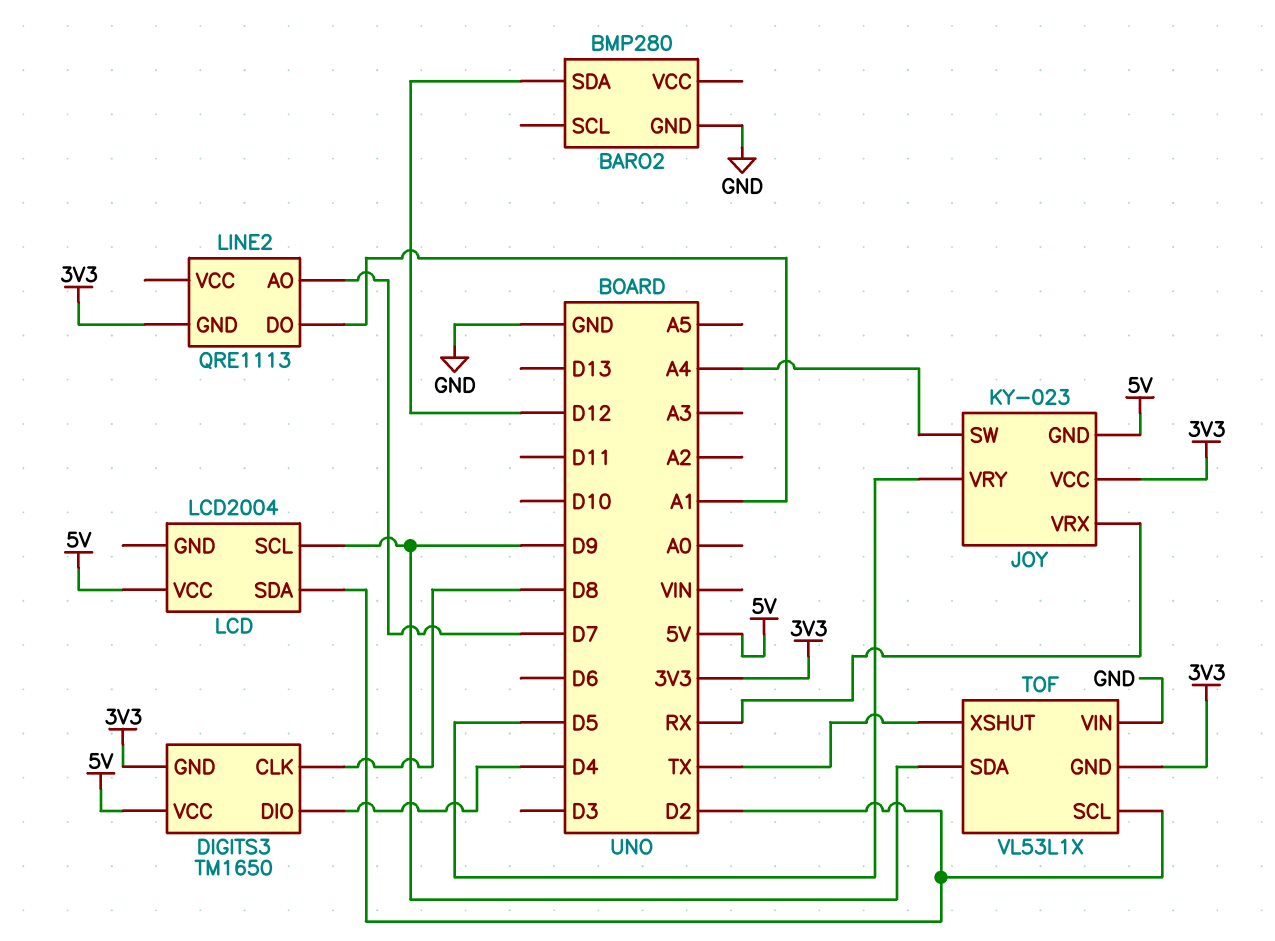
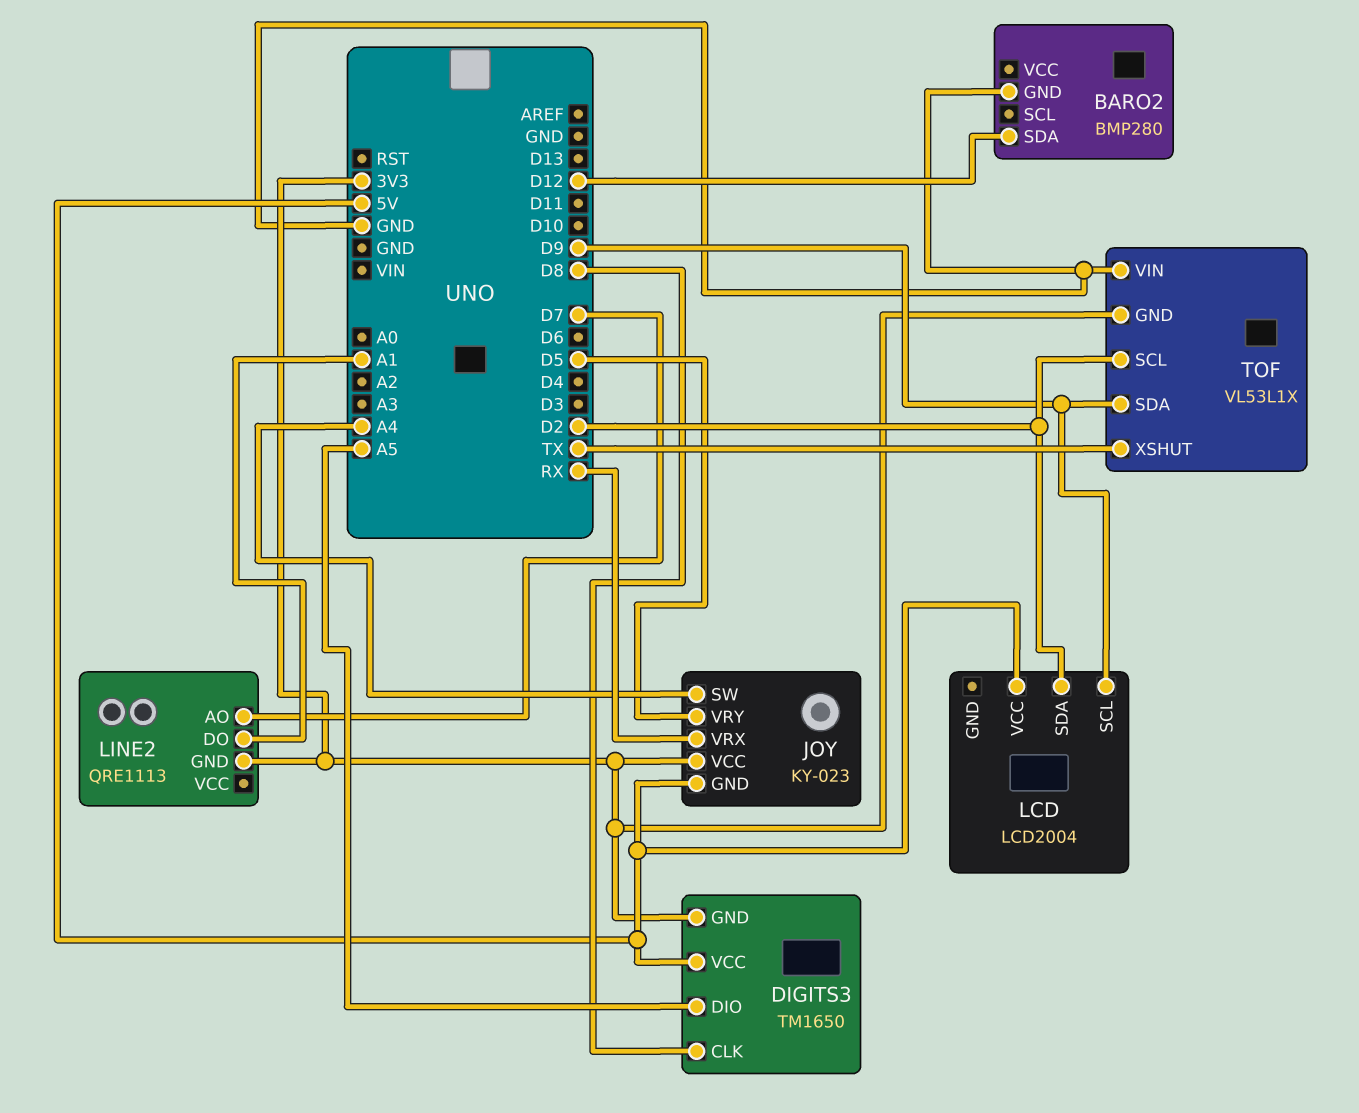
DIGITS3 pin DIO: D4 -> A5

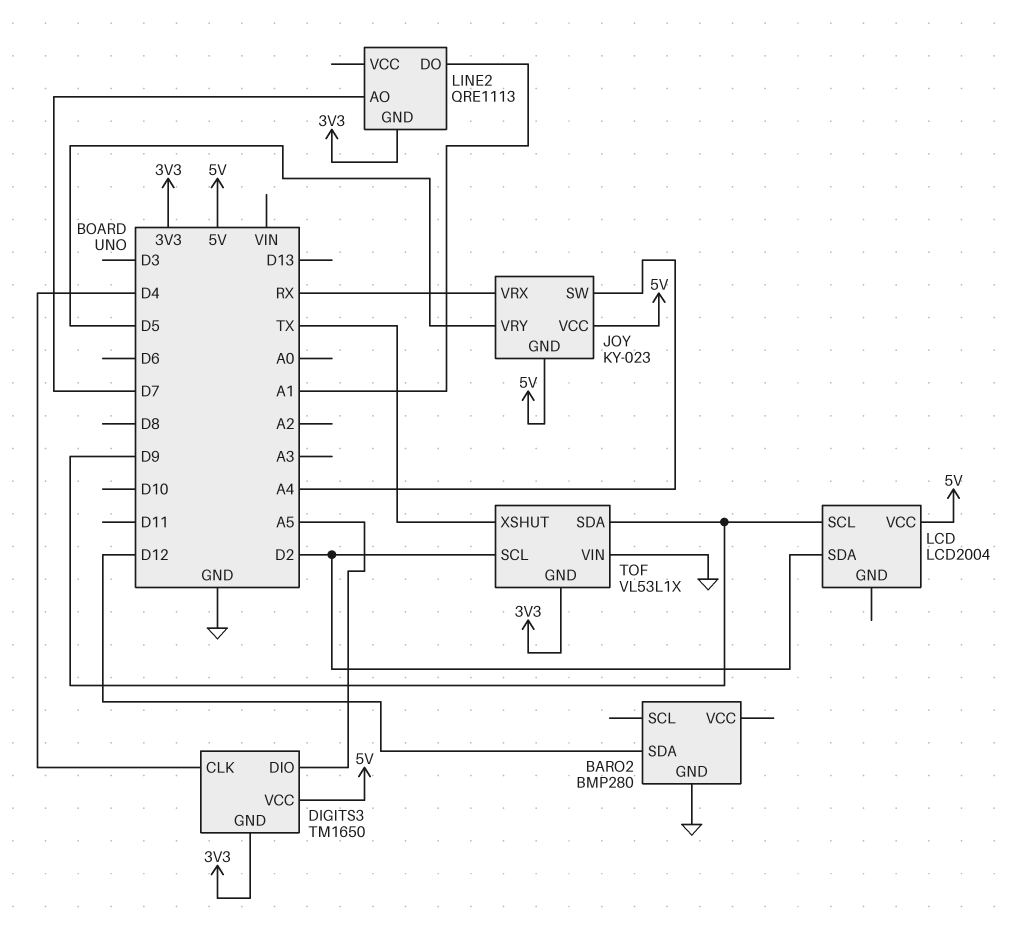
DIGITS3 pin CLK: D8 -> D4
JOY pin VCC: 3V3 -> 5V

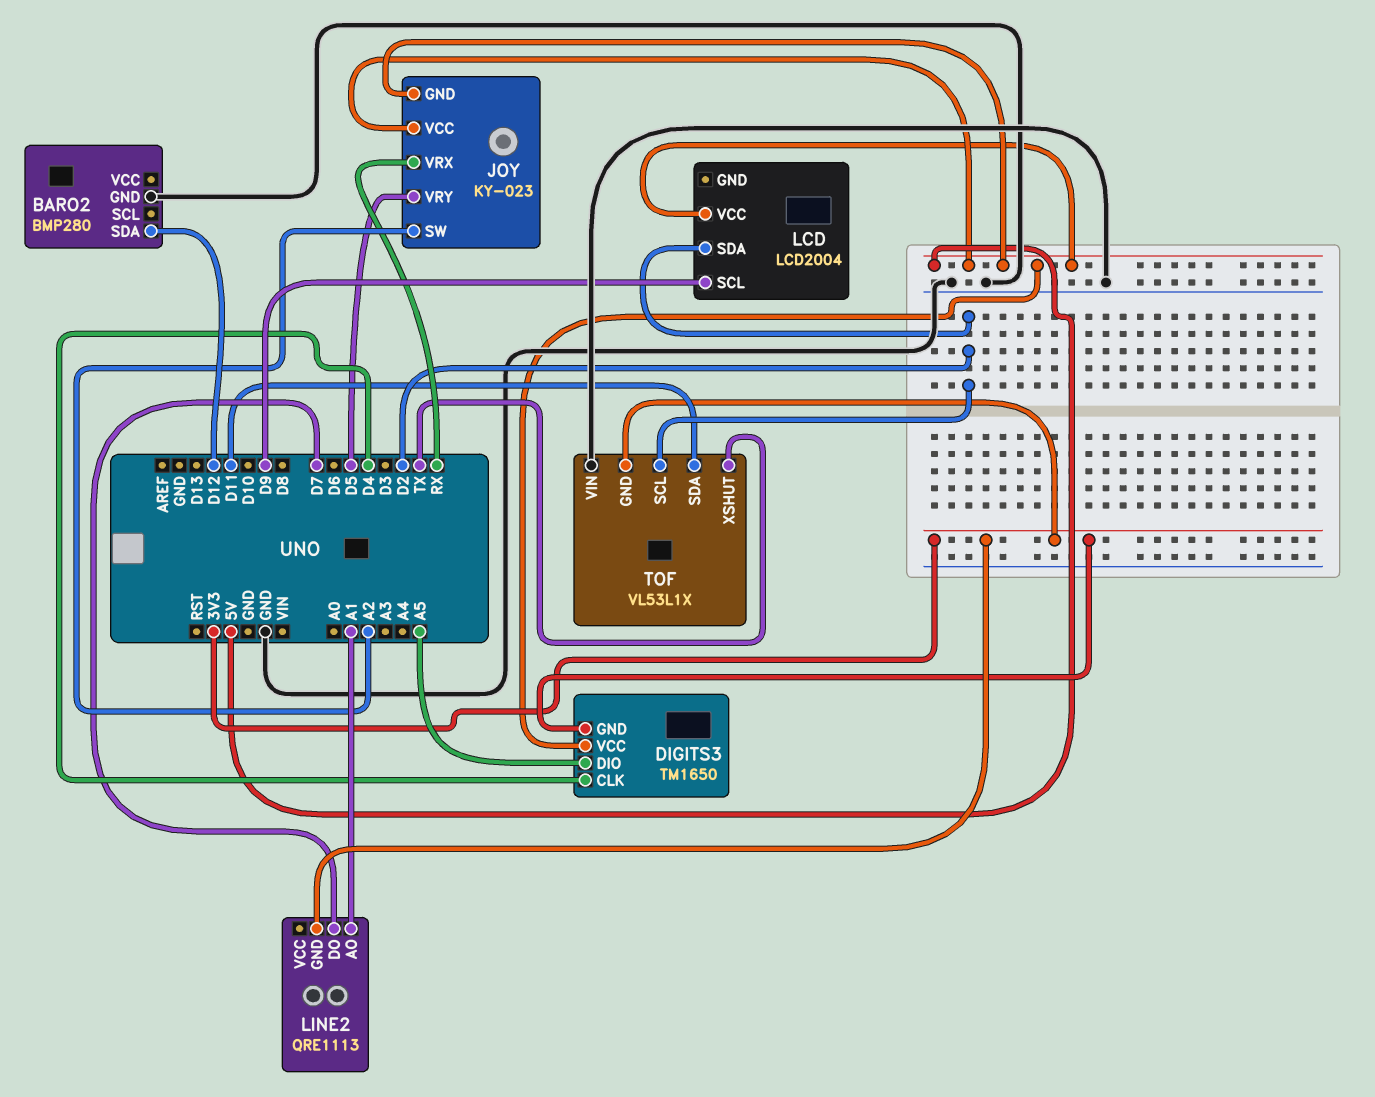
JOY pin SW: A4 -> A2
LINE2 pin AO: D7 -> A1
LINE2 pin DO: A1 -> D7
TOF pin SDA: D9 -> D11

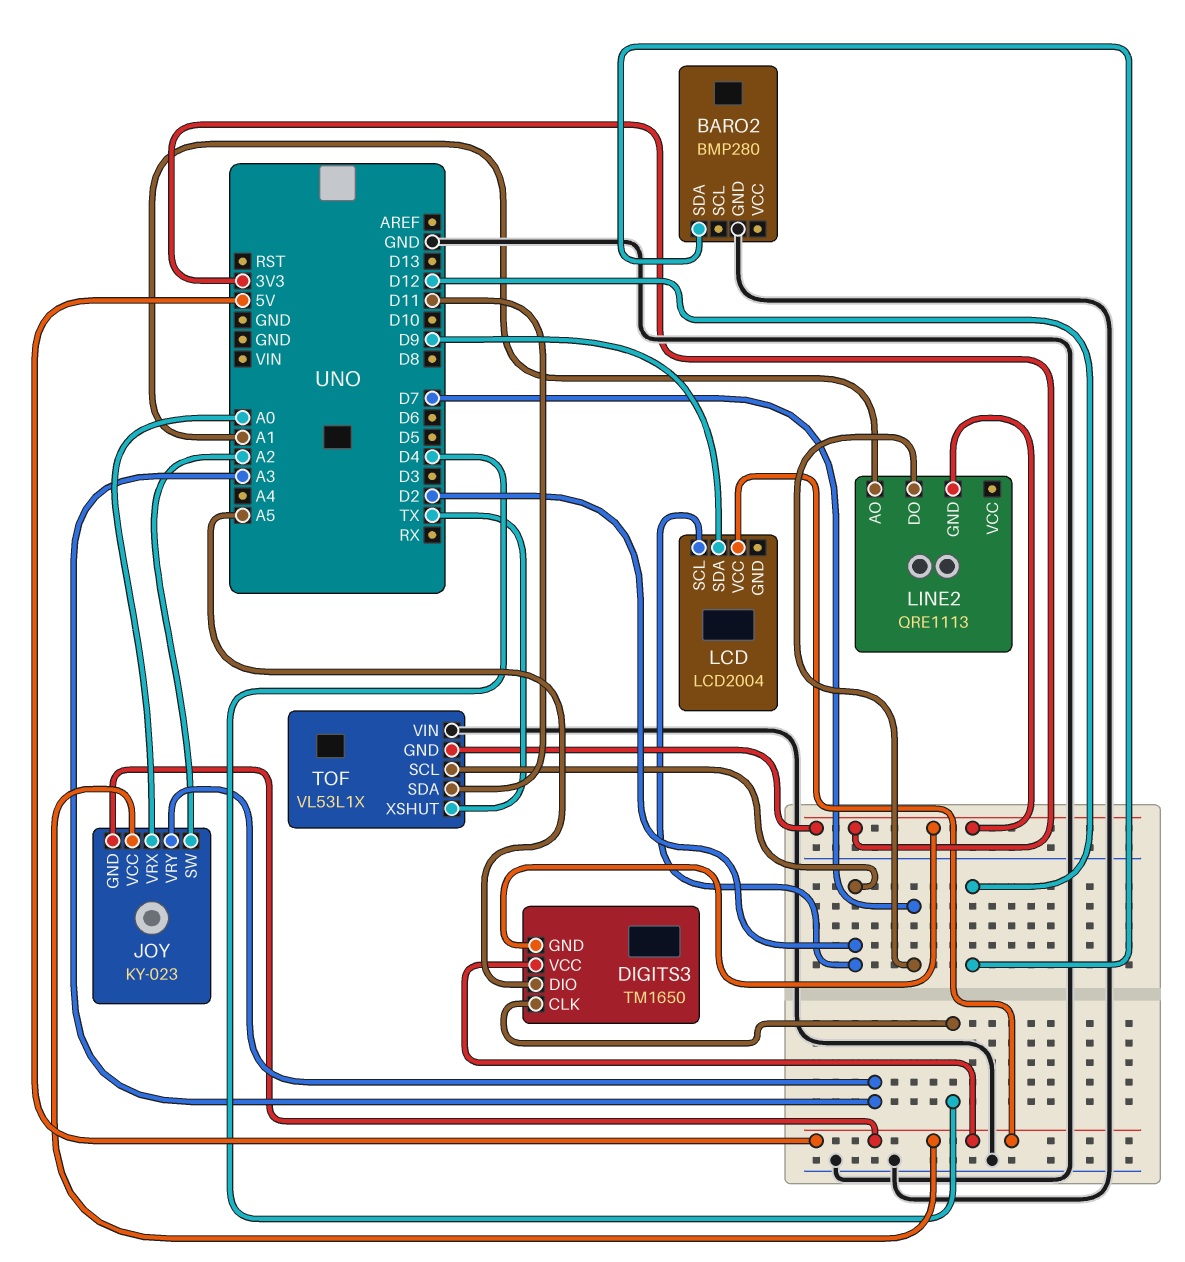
JOY pin VRX: RX -> A0
JOY pin VRY: D5 -> A3
LCD pin SCL: D9 -> D2
LCD pin SDA: D2 -> D9

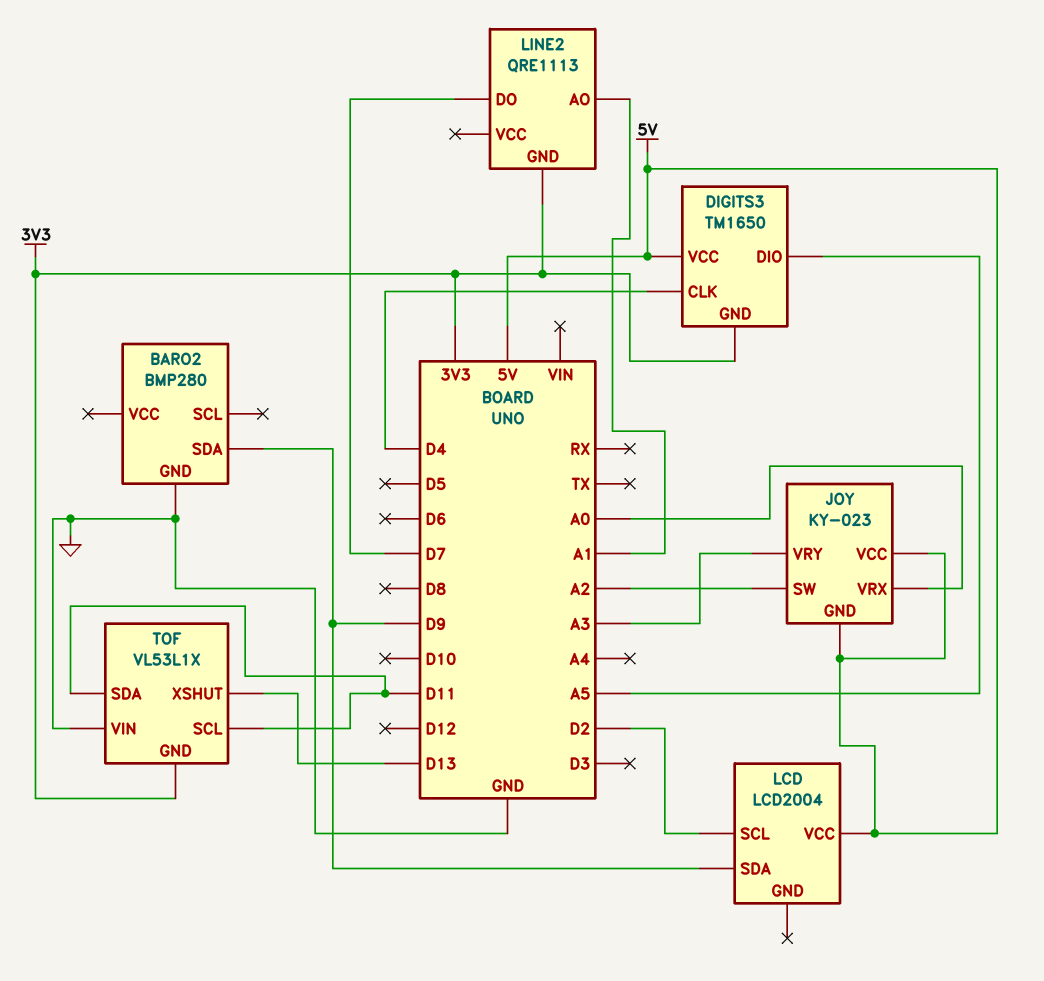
BARO2 pin SDA: D12 -> D9
TOF pin SCL: D2 -> D11
TOF pin XSHUT: TX -> D13

